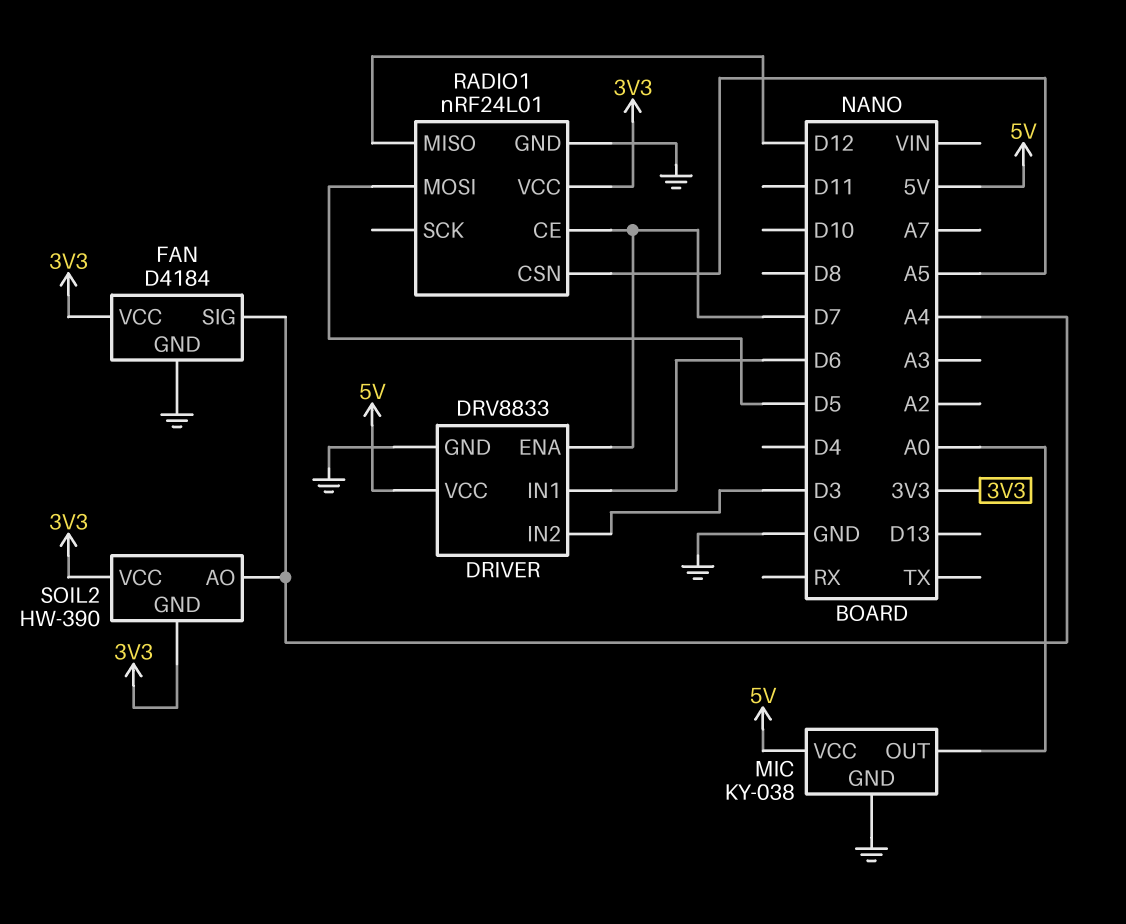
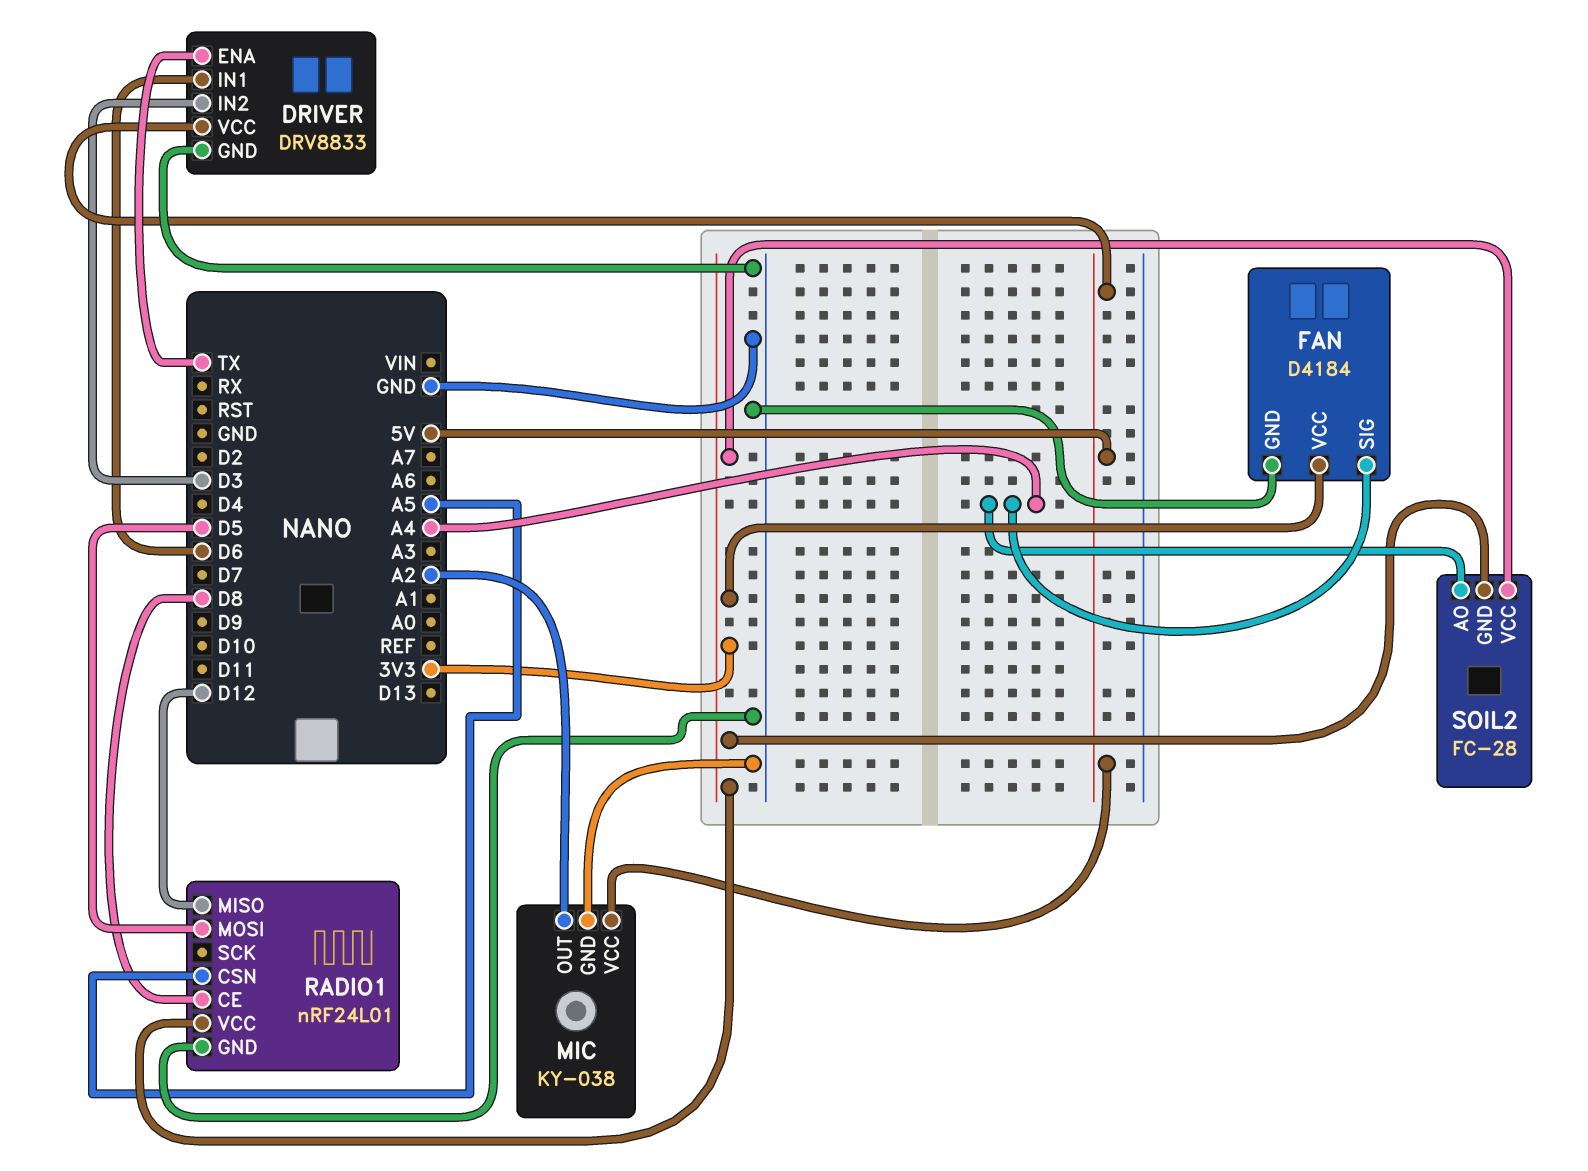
DRIVER pin ENA: D7 -> TX
MIC pin OUT: A0 -> A2
RADIO1 pin CE: D7 -> D8
SOIL2: HW-390 -> FC-28

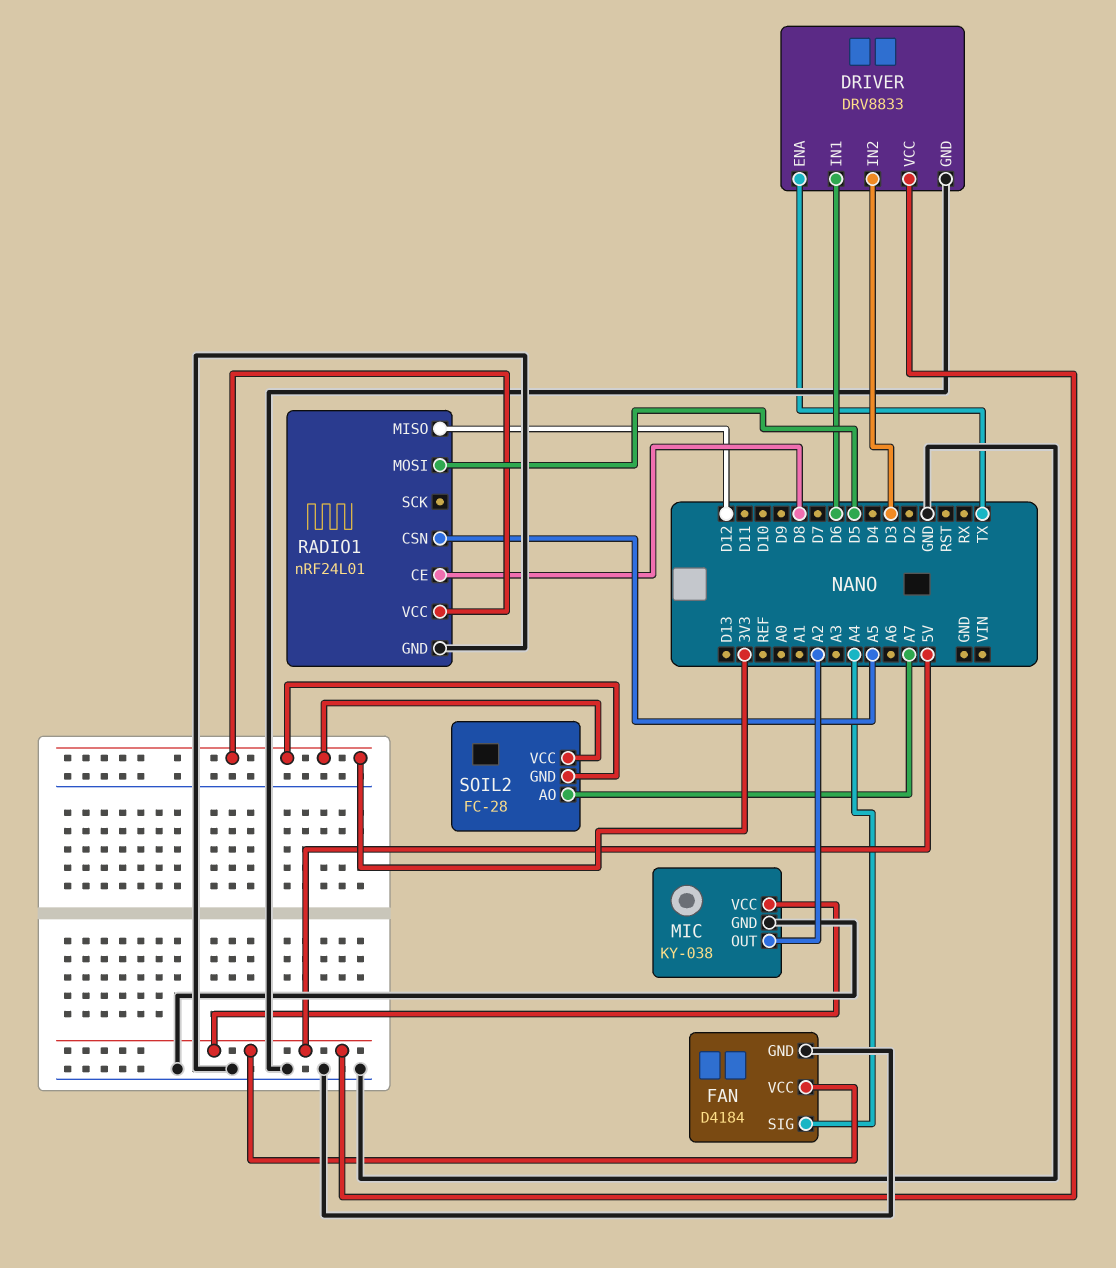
FAN pin VCC: 3V3 -> 5V
SOIL2 pin AO: A4 -> A7

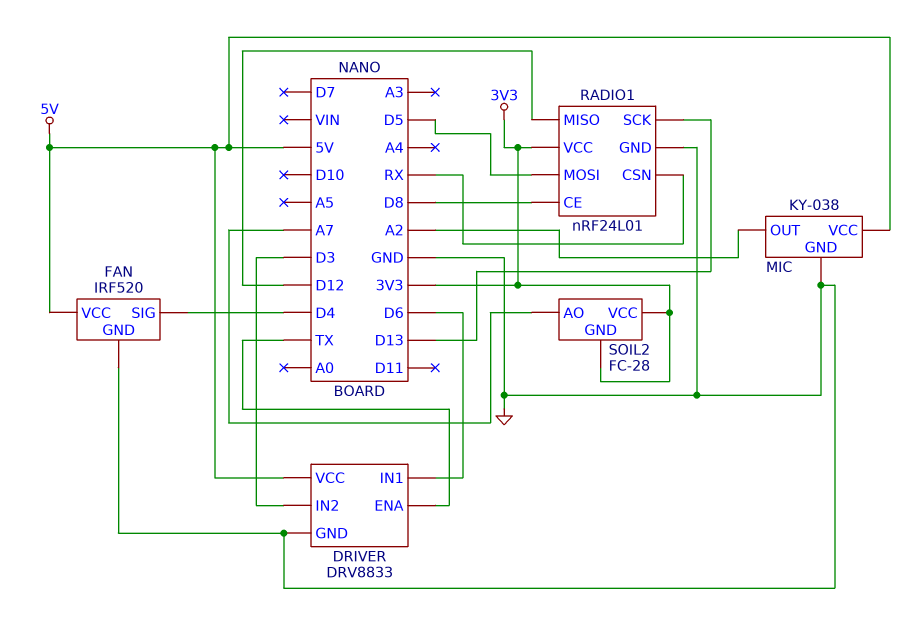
FAN: D4184 -> IRF520
FAN pin SIG: A4 -> D4
RADIO1 pin CSN: A5 -> RX
RADIO1 pin SCK: none -> D13

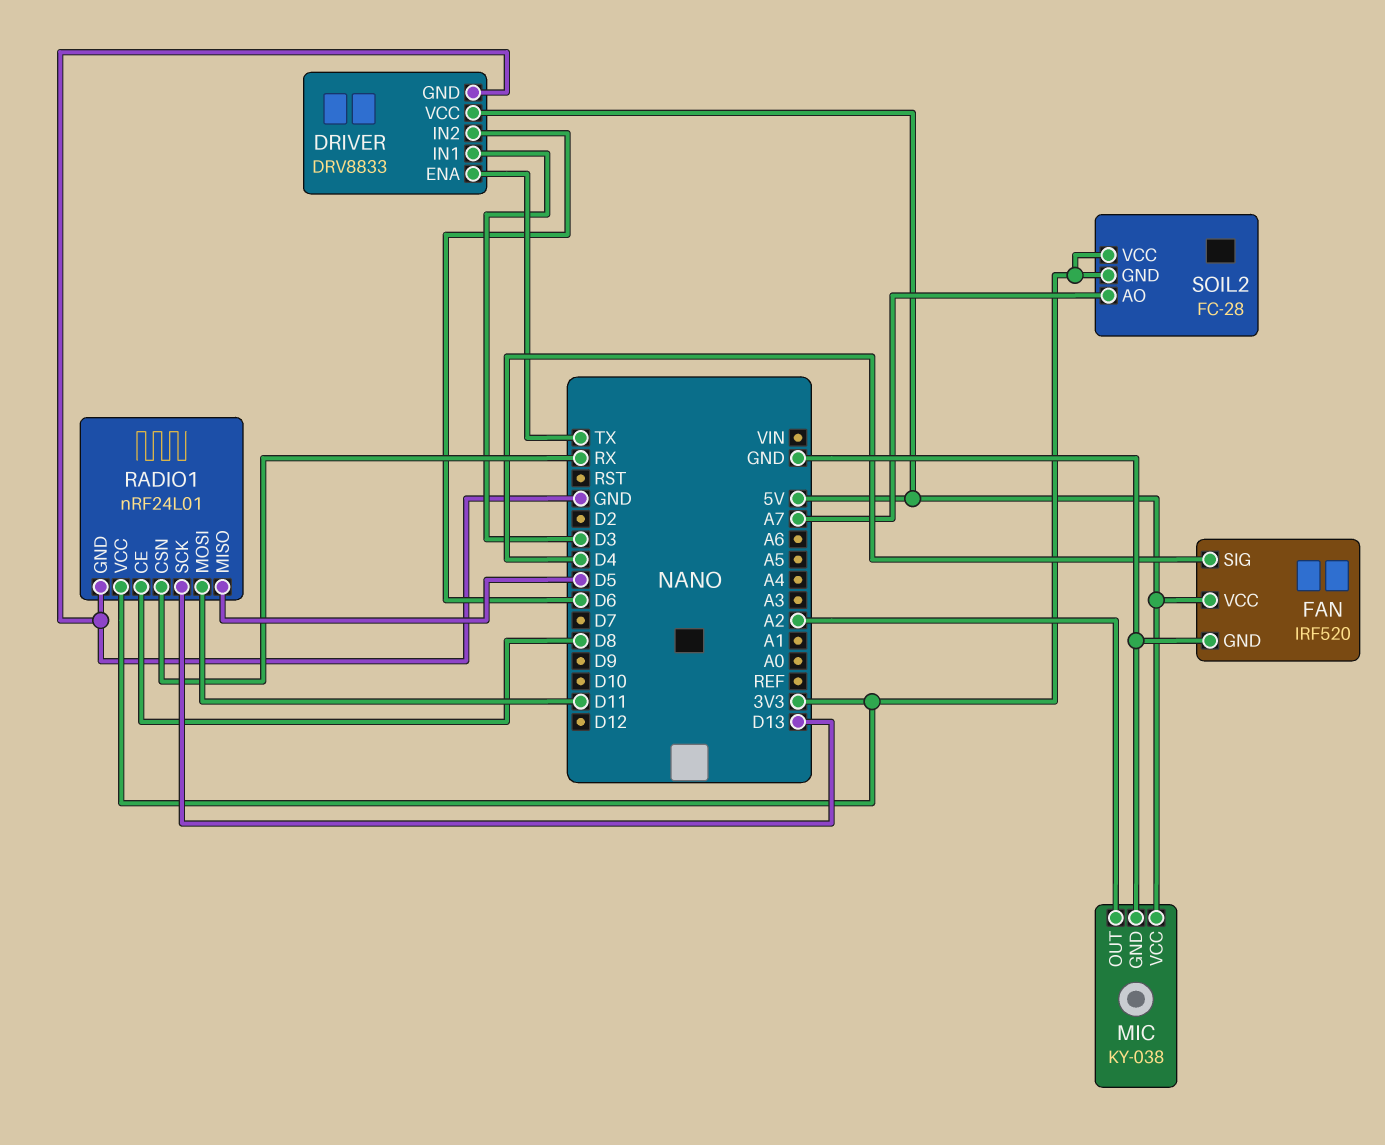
DRIVER pin IN1: D6 -> D3
DRIVER pin IN2: D3 -> D6
RADIO1 pin MISO: D12 -> D5
RADIO1 pin MOSI: D5 -> D11

